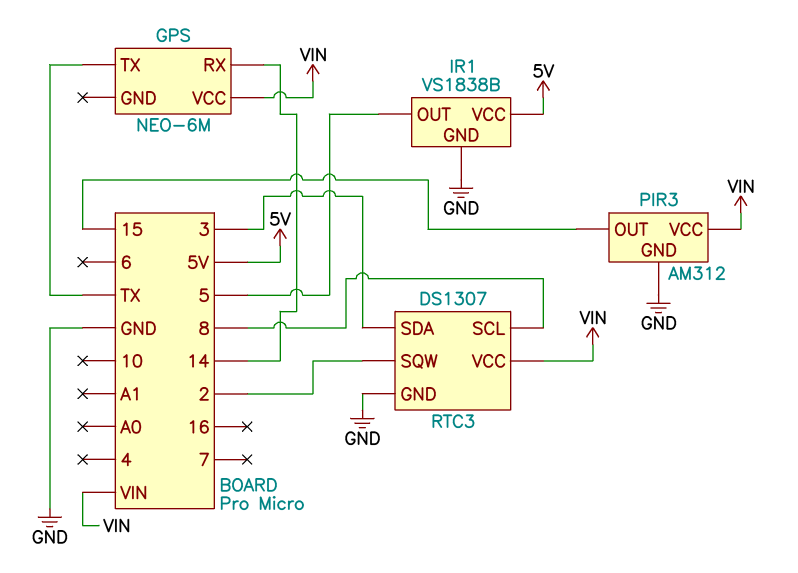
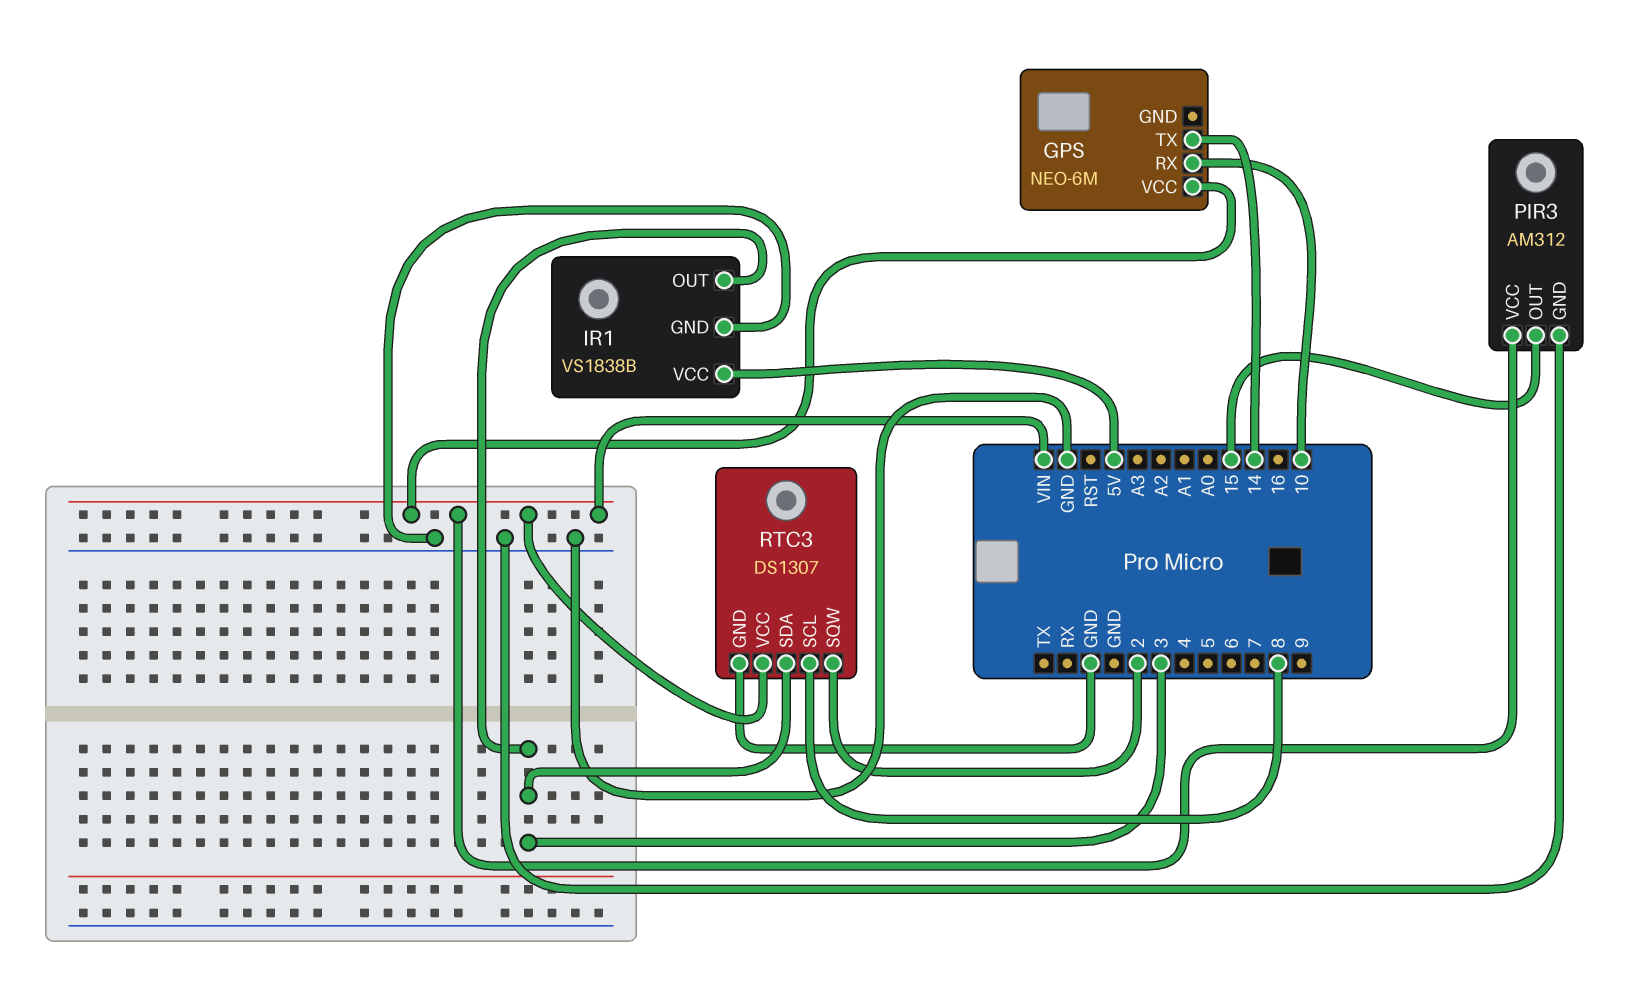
GPS pin RX: 14 -> 10
GPS pin TX: TX -> 14
IR1 pin OUT: 5 -> 3

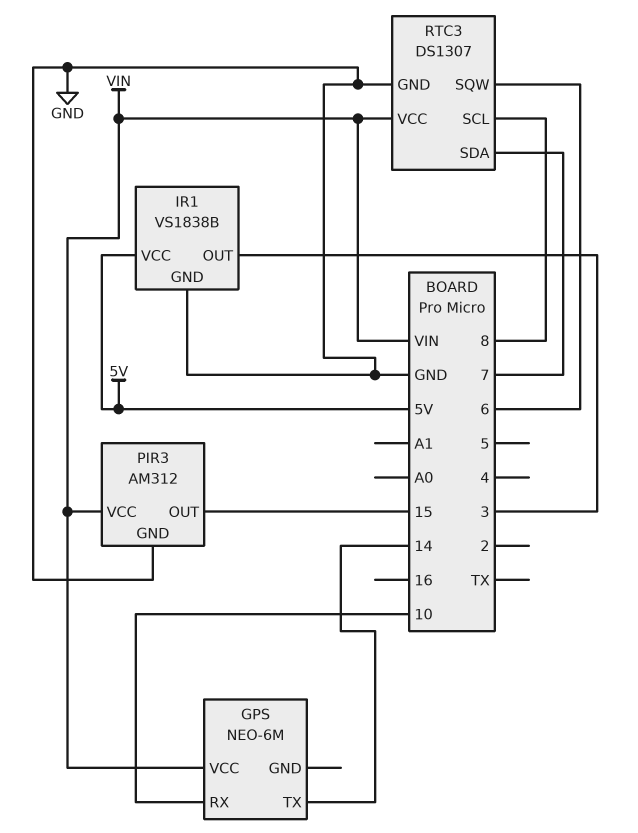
RTC3 pin SDA: 3 -> 7
RTC3 pin SQW: 2 -> 6

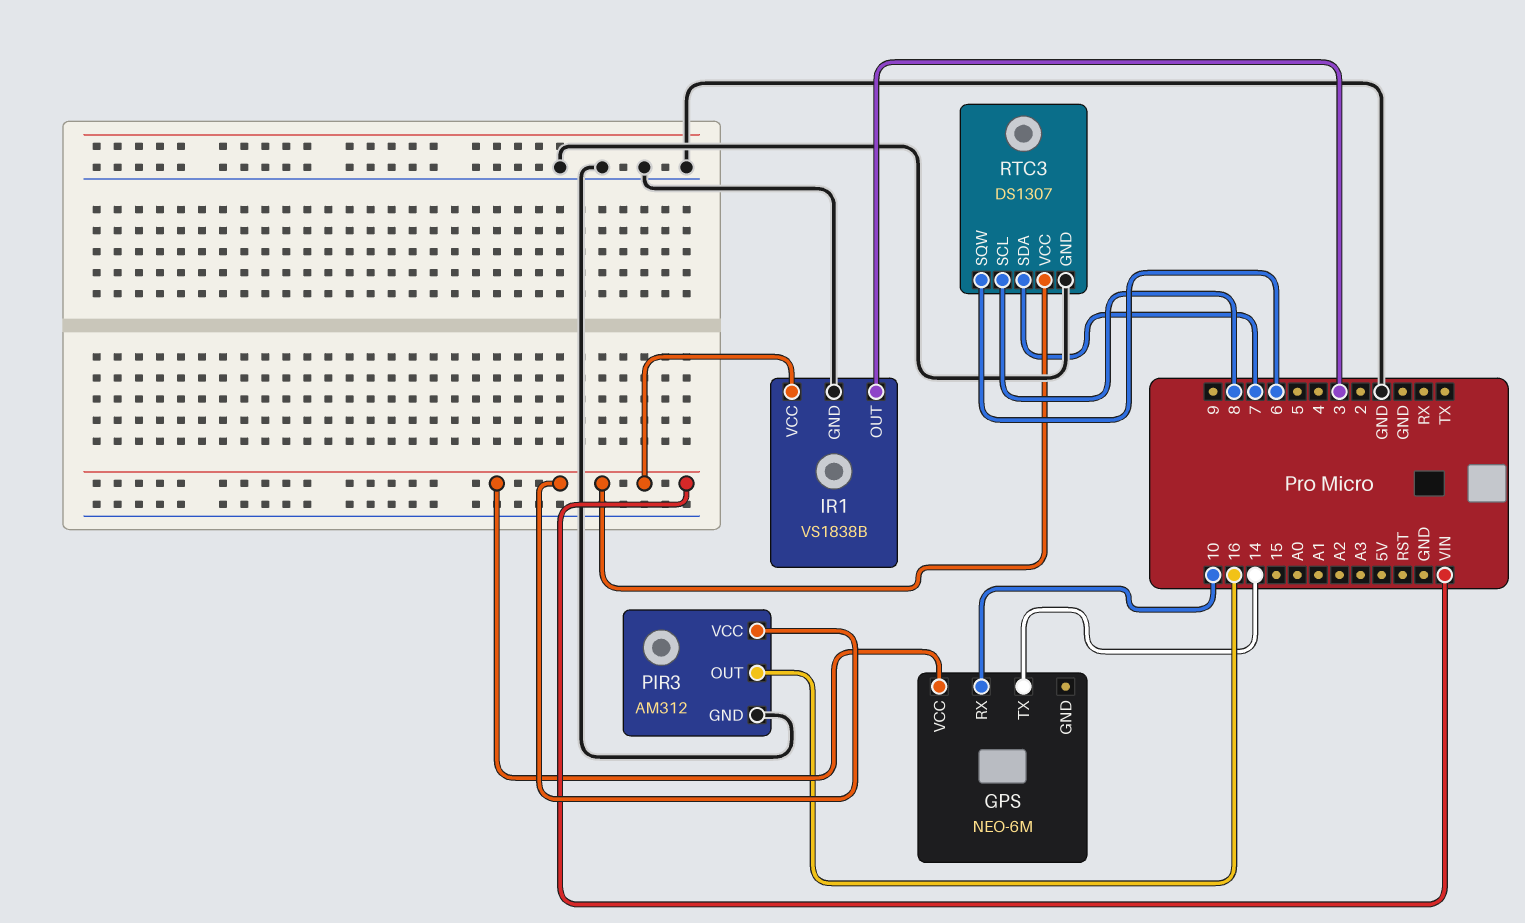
IR1 pin VCC: 5V -> VIN
PIR3 pin OUT: 15 -> 16

